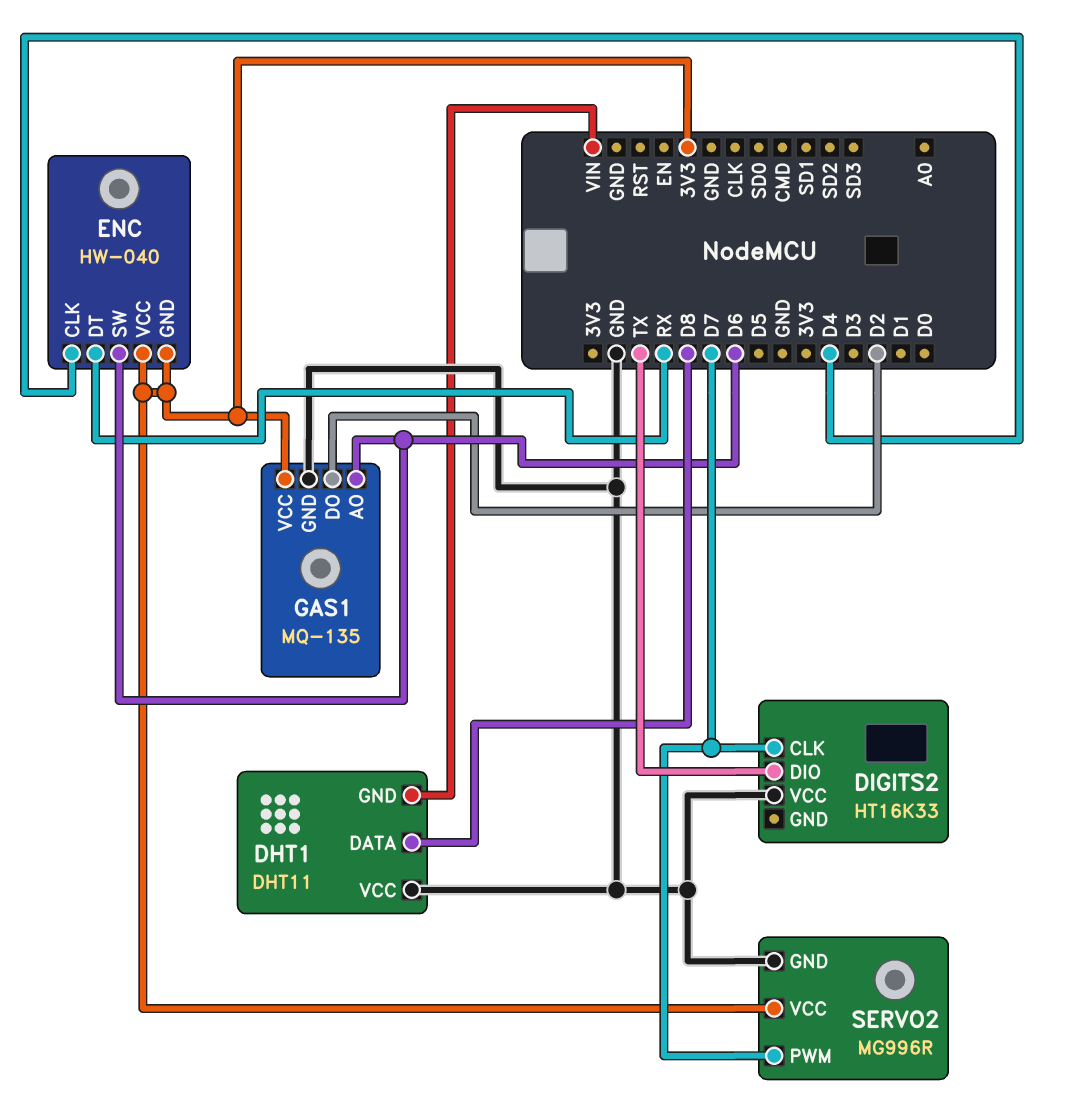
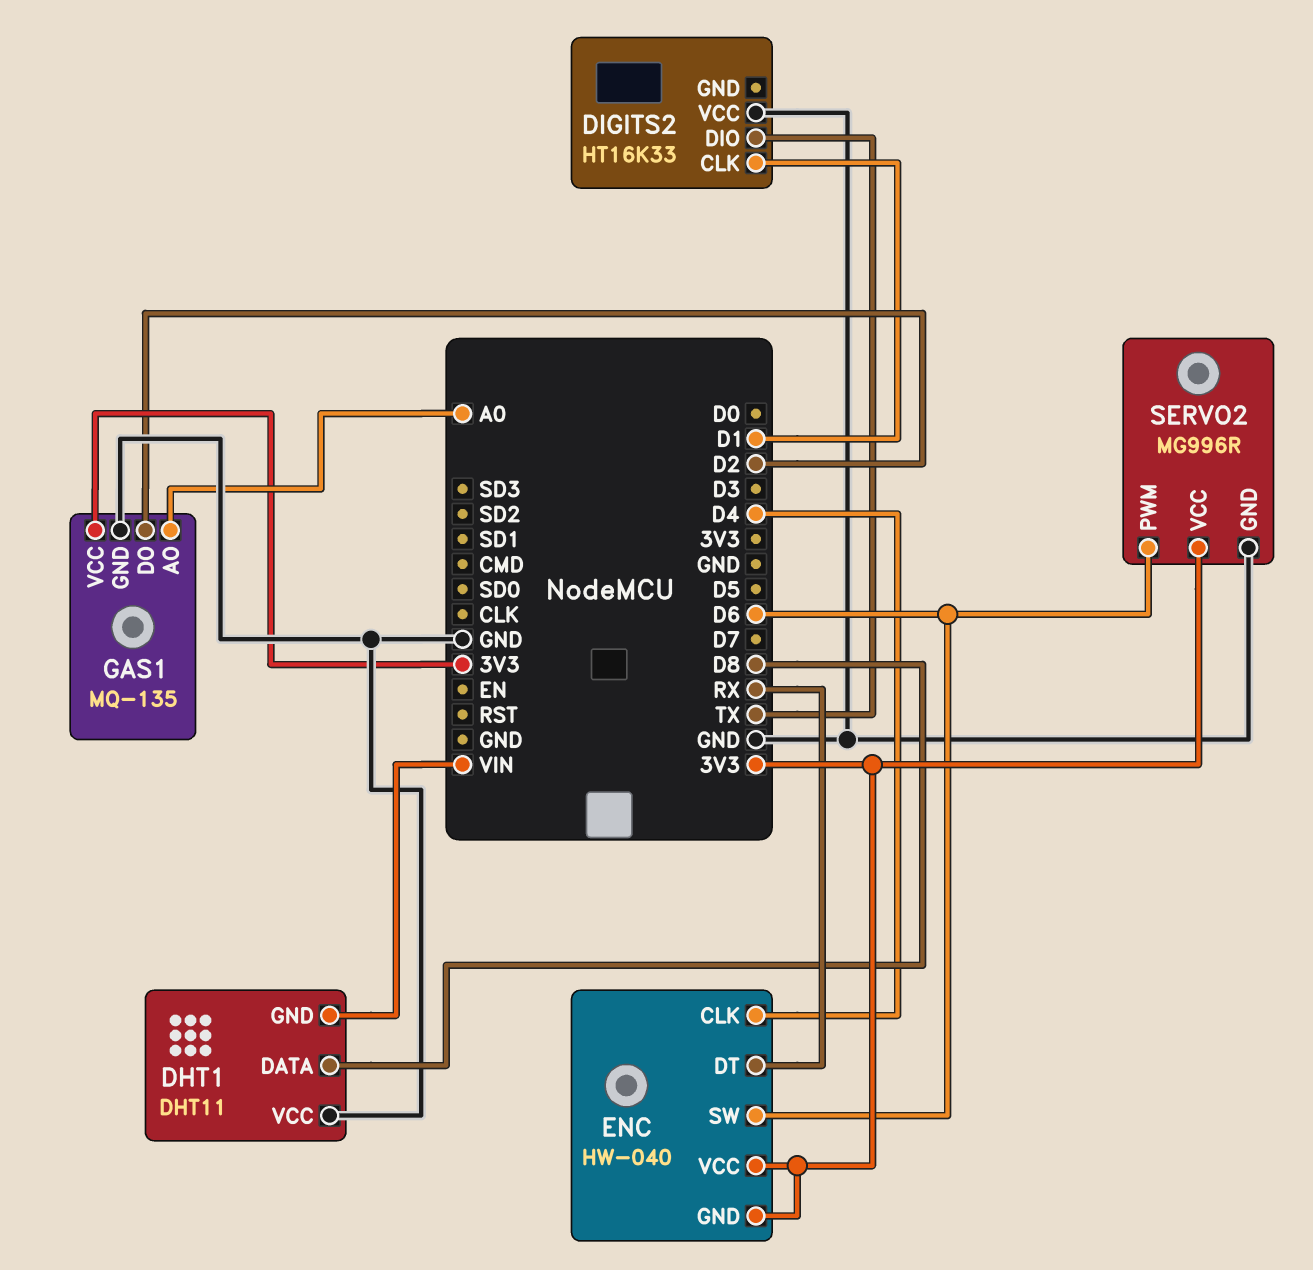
DIGITS2 pin CLK: D7 -> D1
GAS1 pin AO: D6 -> A0
SERVO2 pin PWM: D7 -> D6

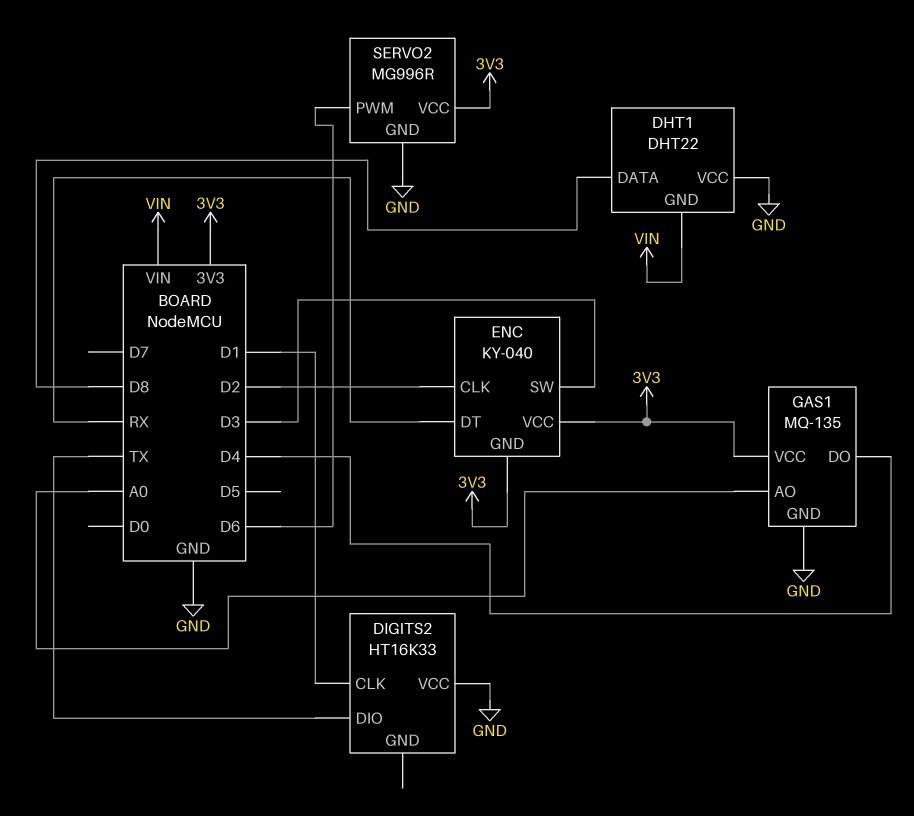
DHT1: DHT11 -> DHT22
ENC: HW-040 -> KY-040
ENC pin CLK: D4 -> D2
ENC pin SW: D6 -> D3
GAS1 pin DO: D2 -> D4

